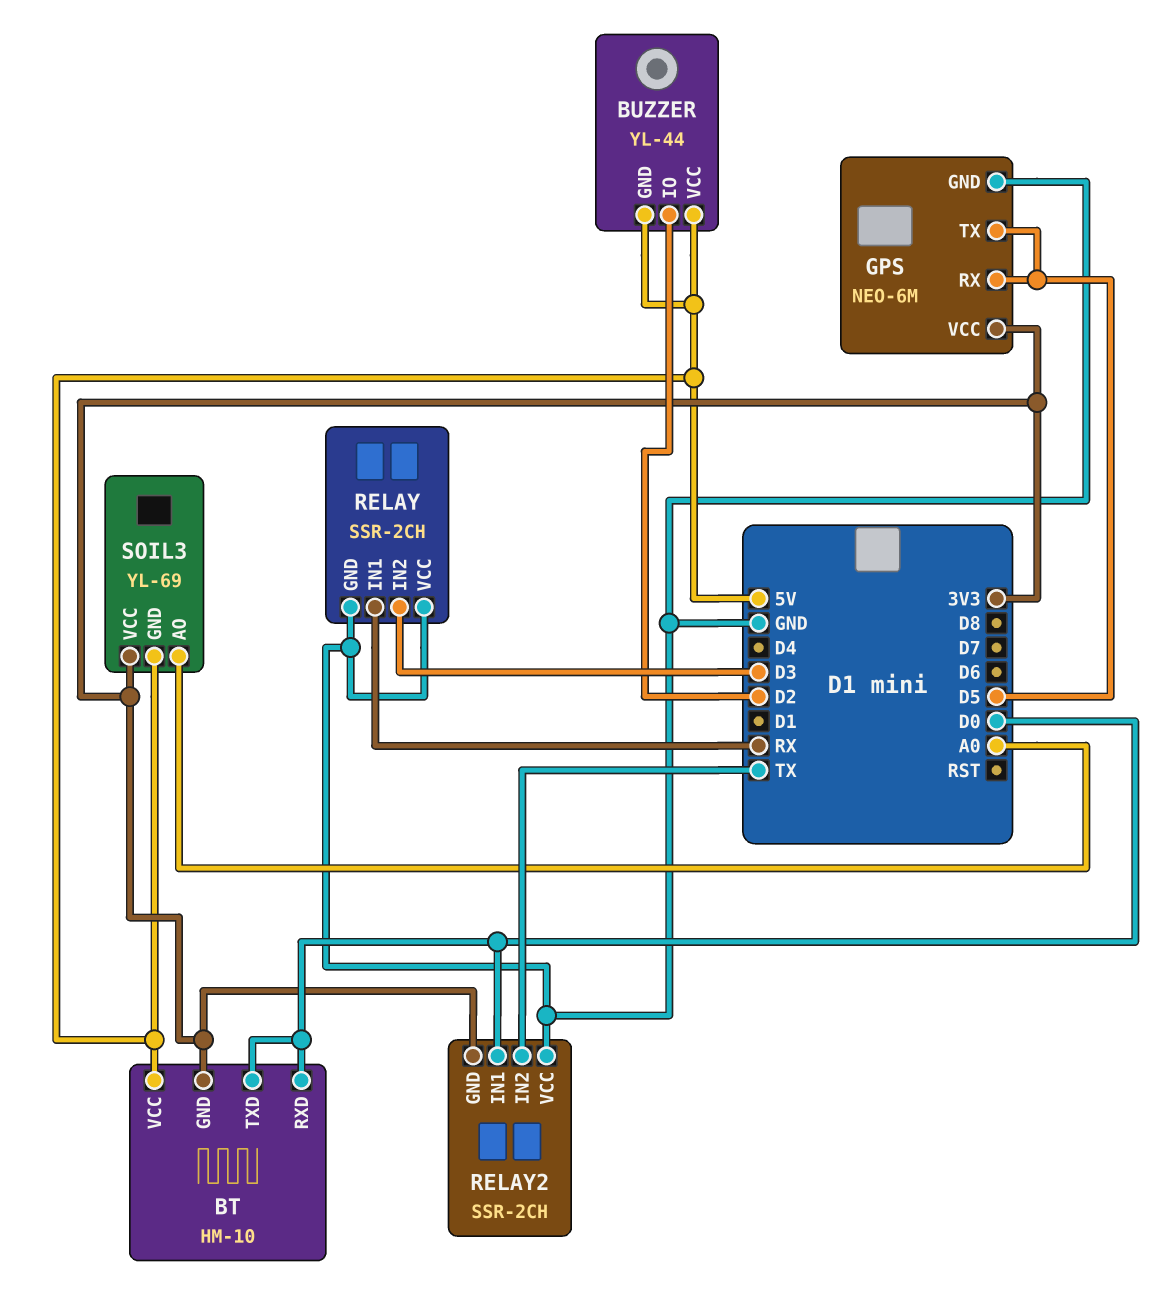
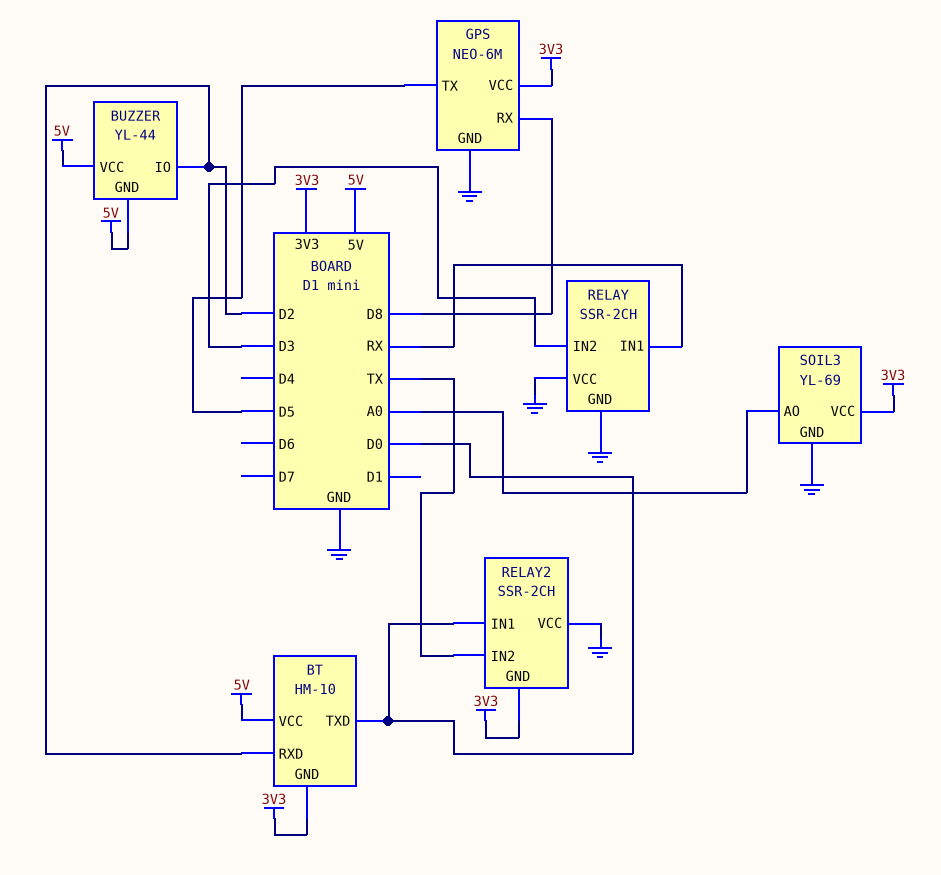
BT pin RXD: D0 -> D2
GPS pin RX: D5 -> D8
SOIL3 pin GND: 5V -> GND

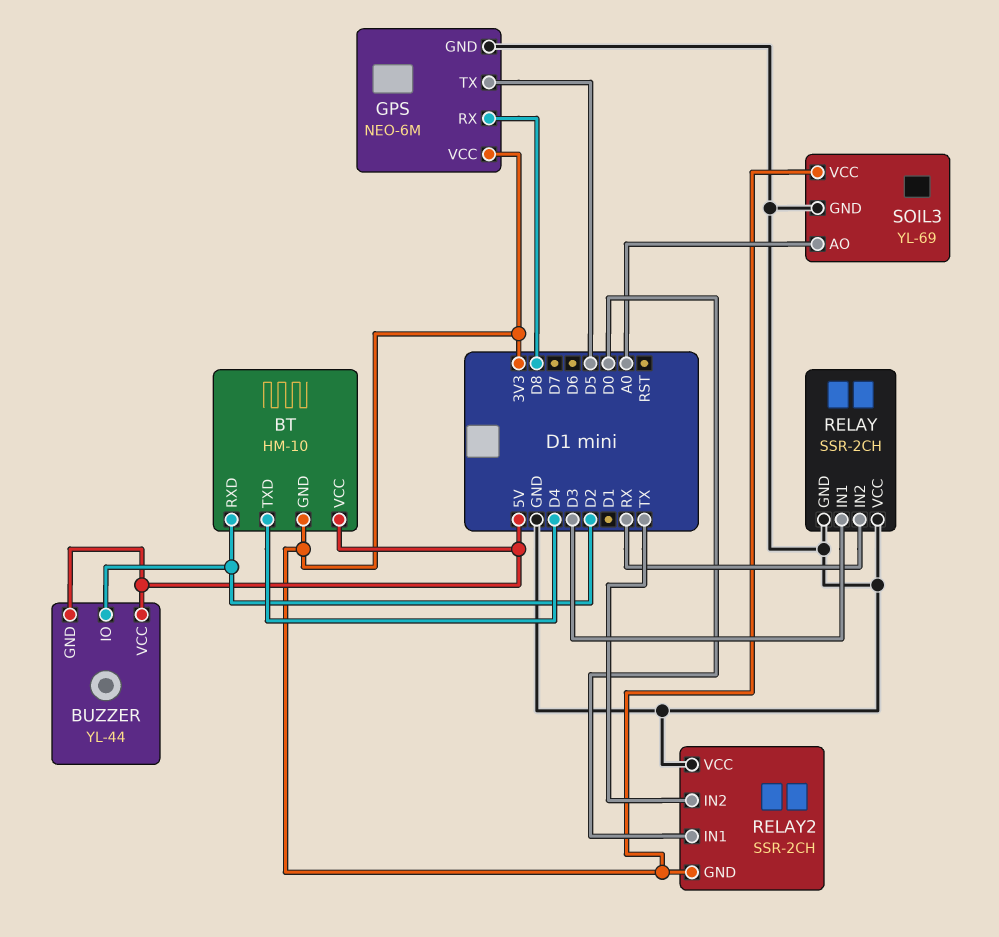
BT pin TXD: D0 -> D4
RELAY pin IN1: RX -> D3
RELAY pin IN2: D3 -> RX

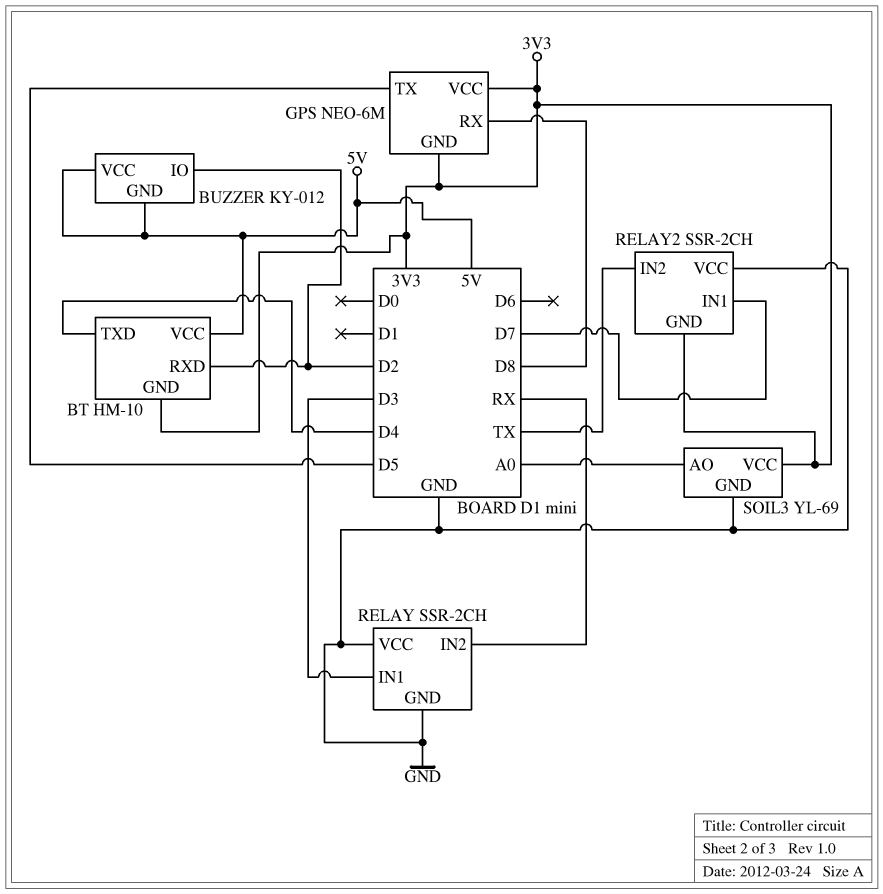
BUZZER: YL-44 -> KY-012
GPS pin GND: GND -> 3V3
RELAY2 pin IN1: D0 -> D7

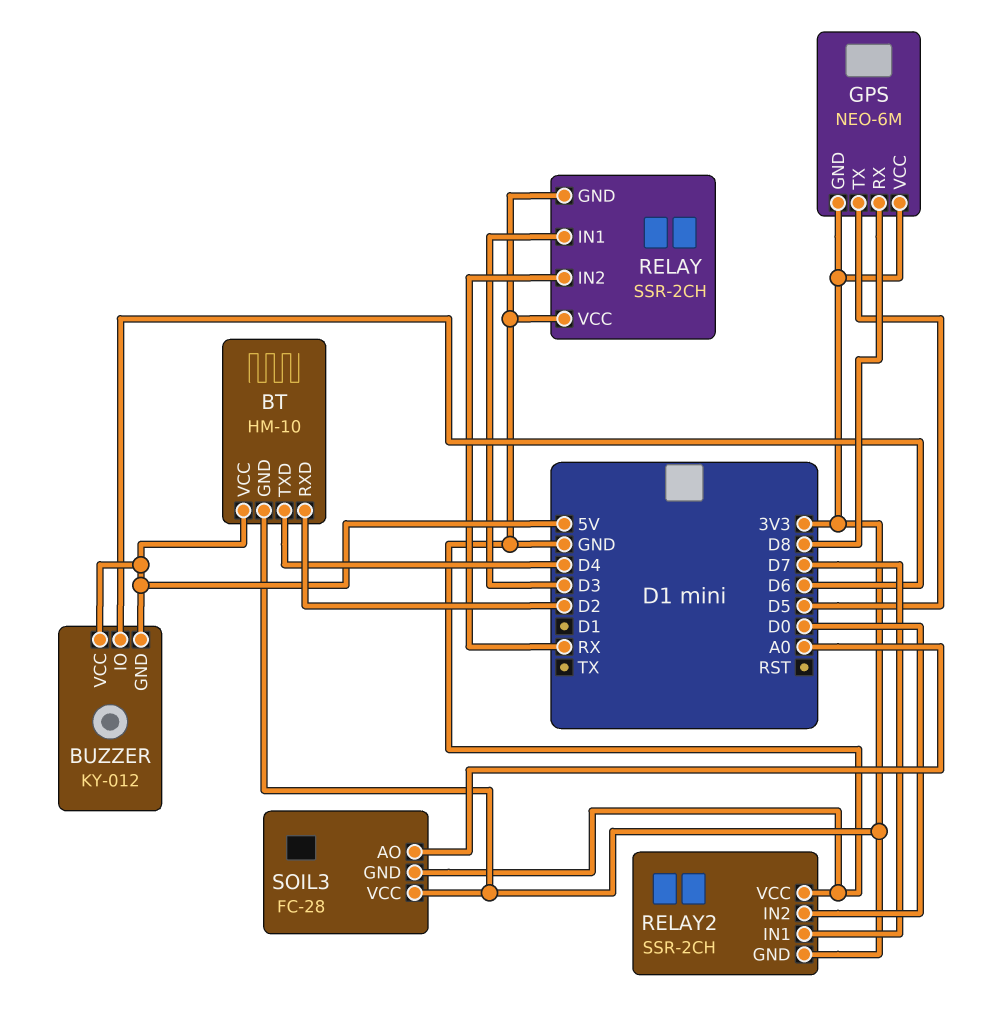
BUZZER pin IO: D2 -> D6
RELAY2 pin IN2: TX -> D0
SOIL3: YL-69 -> FC-28

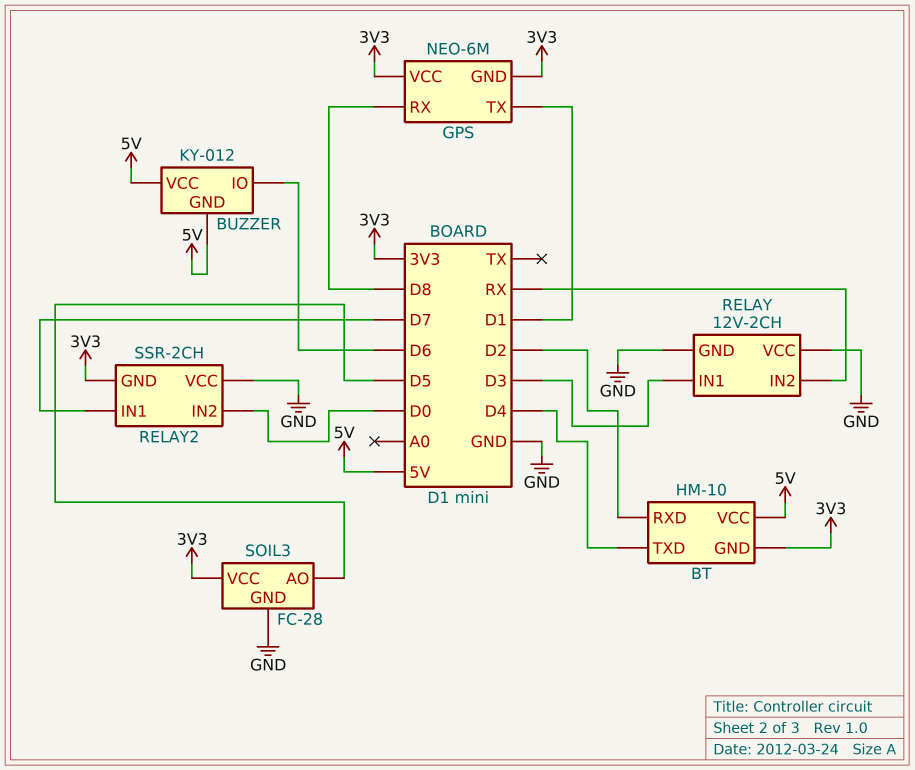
GPS pin TX: D5 -> D1
RELAY: SSR-2CH -> 12V-2CH
SOIL3 pin AO: A0 -> D5

